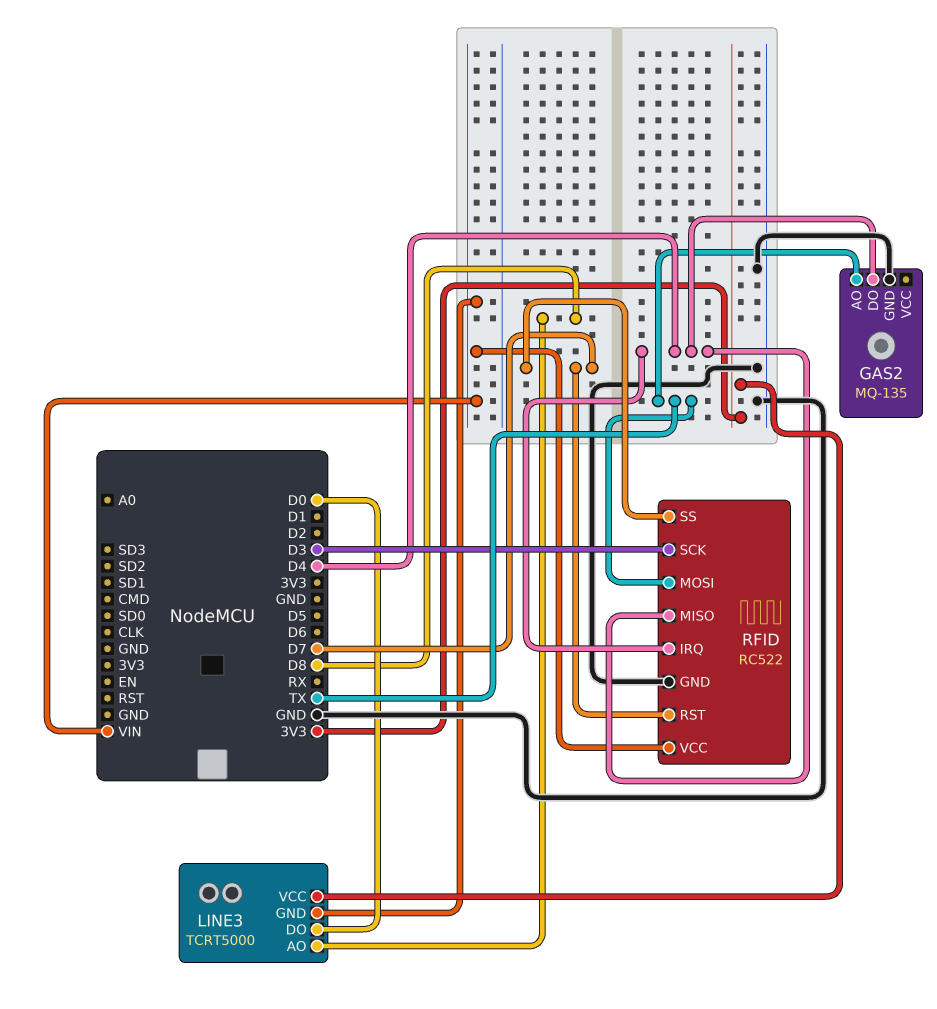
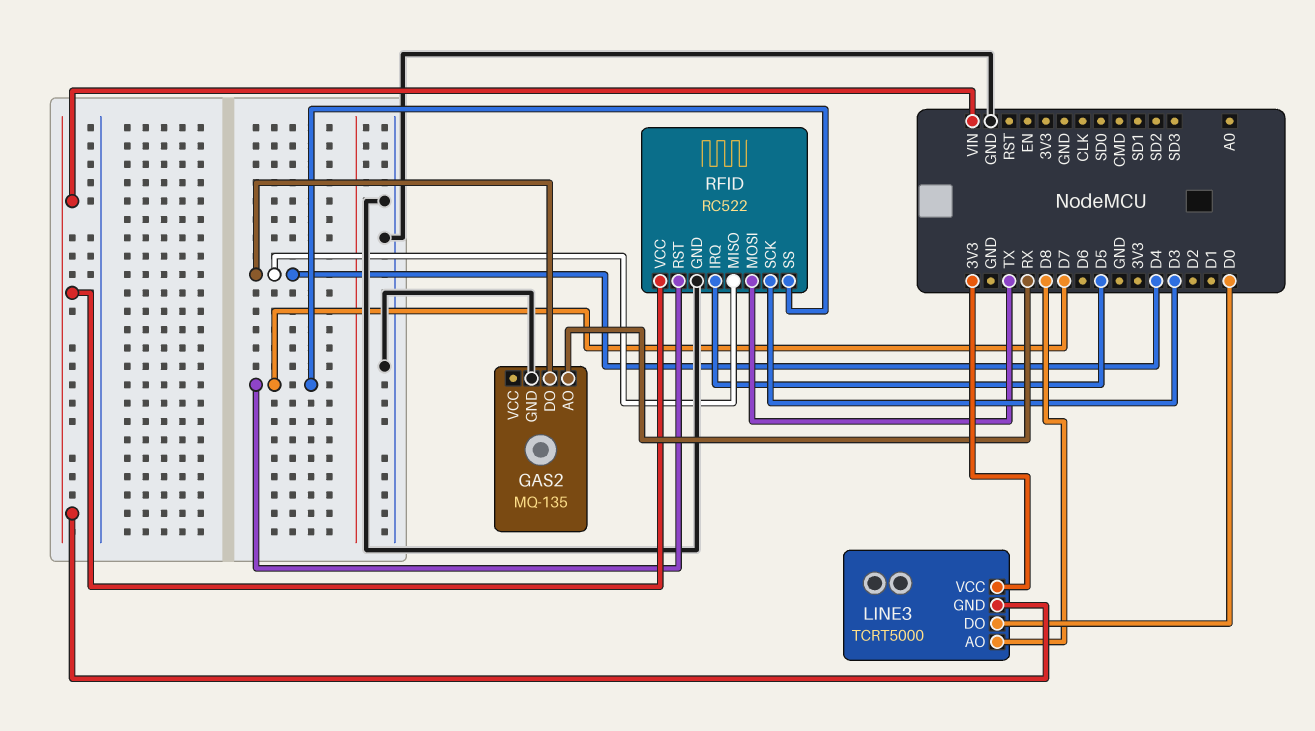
GAS2 pin AO: TX -> RX
RFID pin IRQ: D4 -> D5

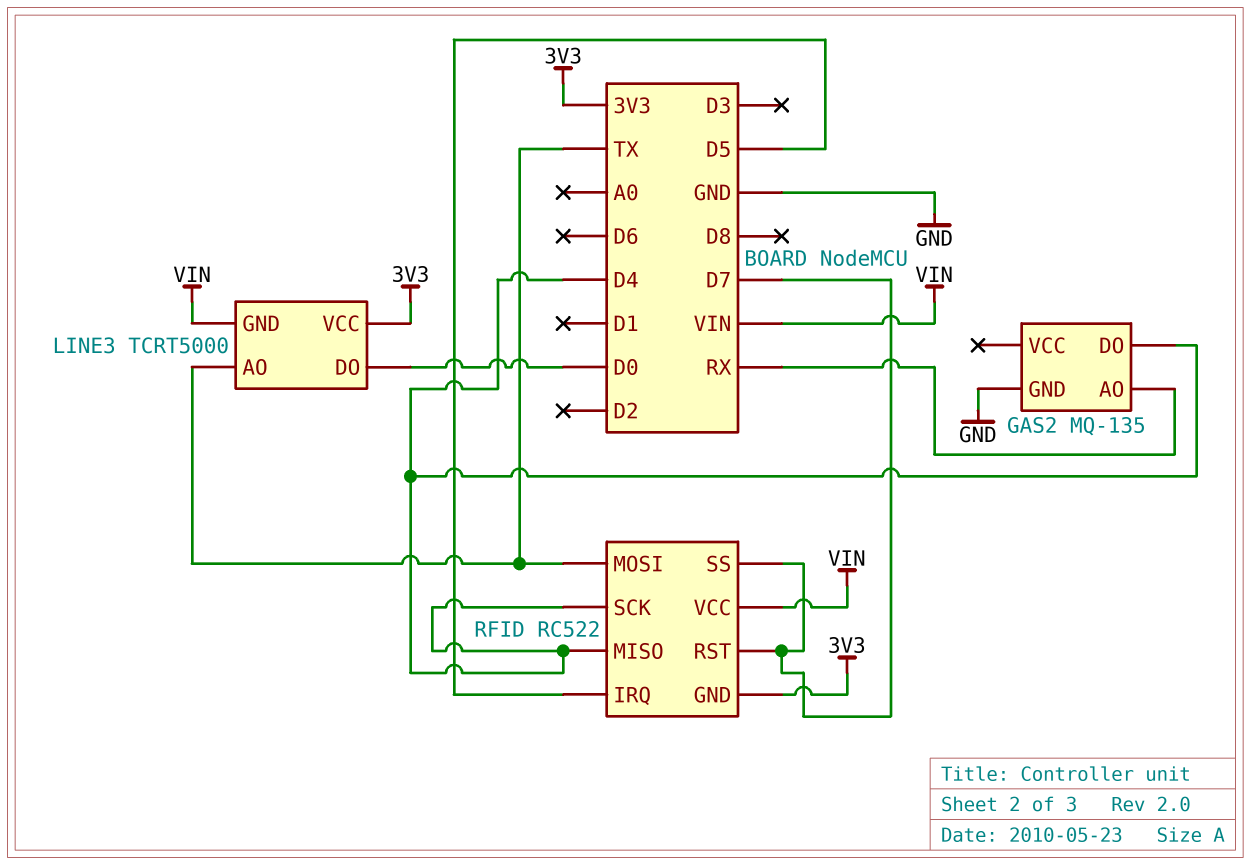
LINE3 pin AO: D8 -> TX
RFID pin GND: GND -> 3V3
RFID pin SCK: D3 -> D4

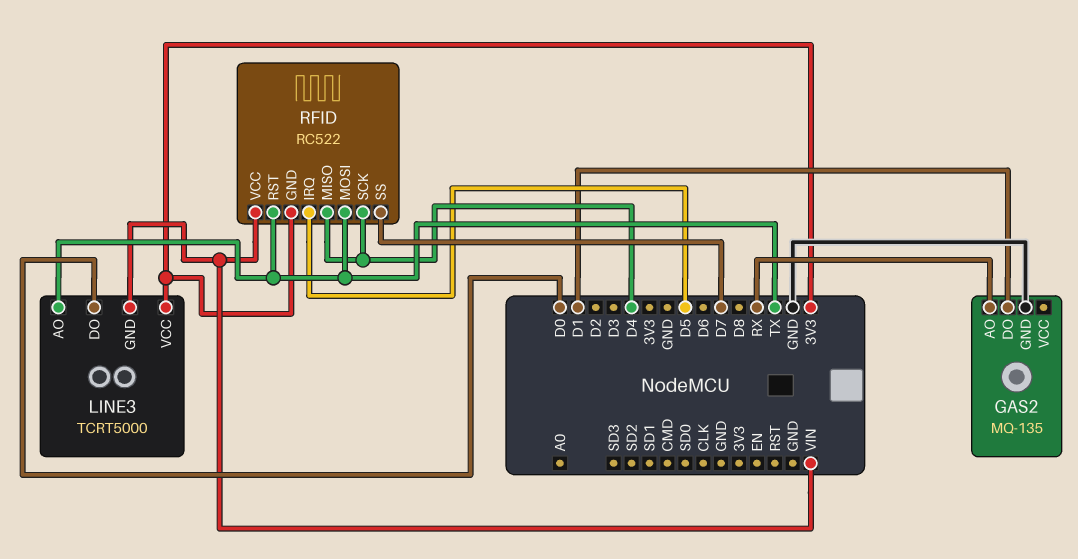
GAS2 pin DO: D4 -> D1
RFID pin RST: D7 -> TX

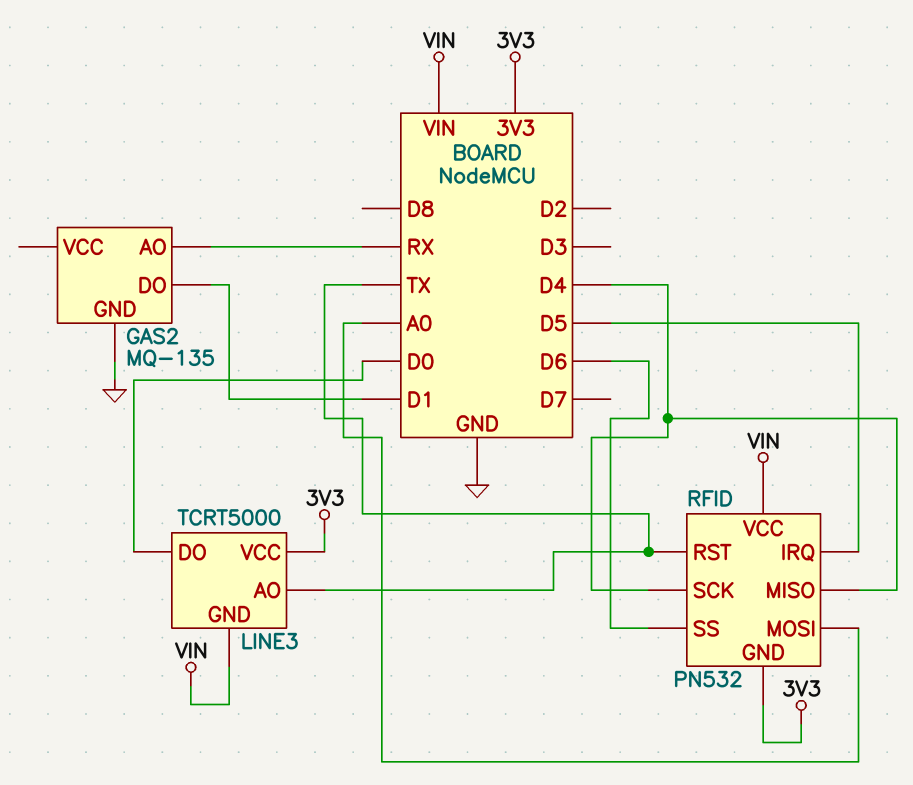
RFID: RC522 -> PN532
RFID pin MOSI: TX -> A0
RFID pin SS: D7 -> D6

